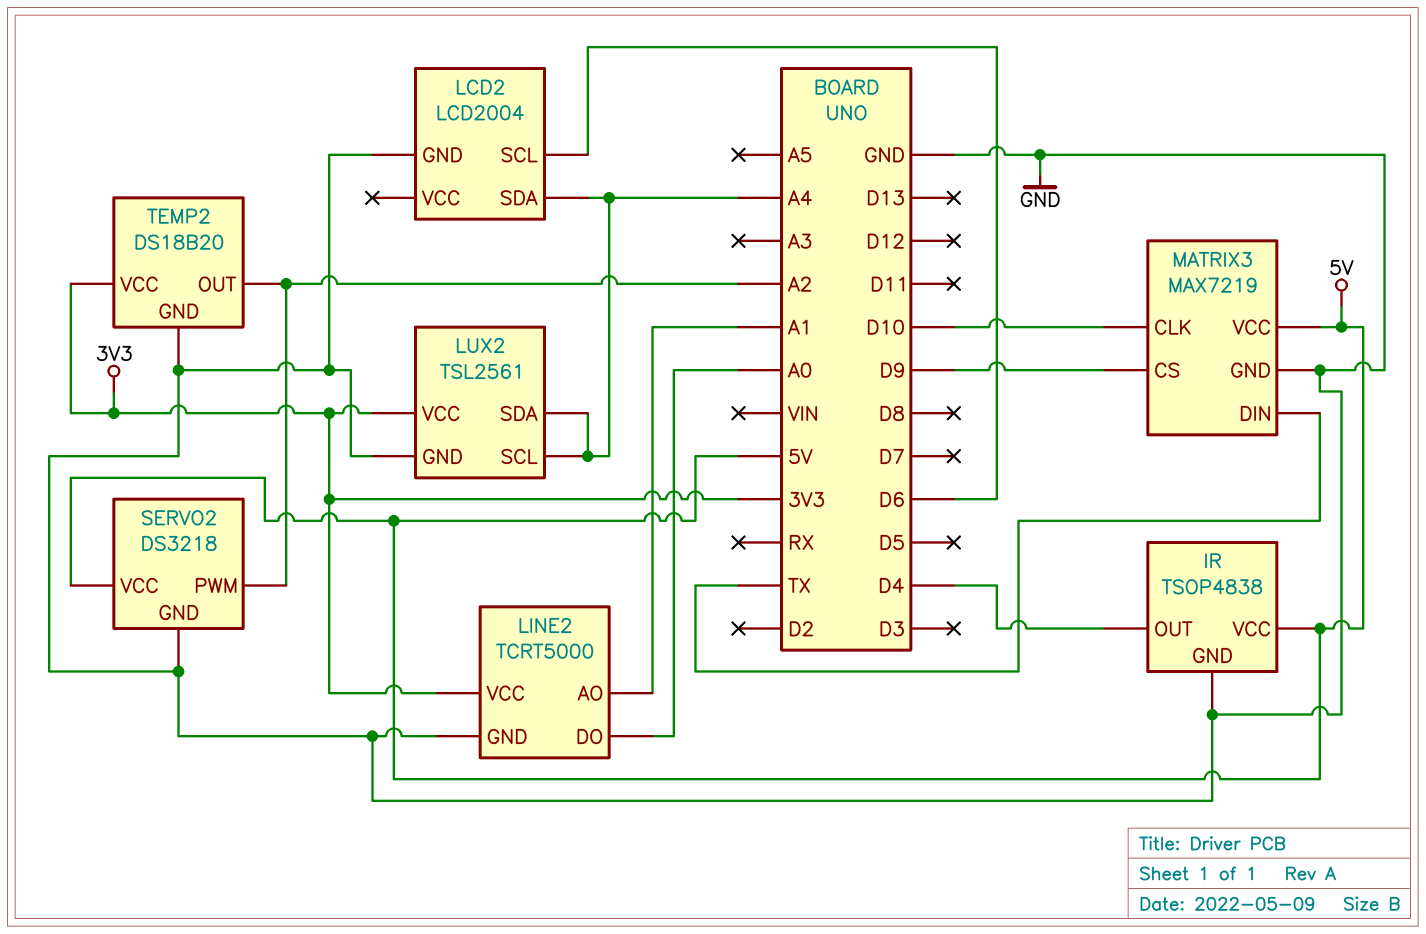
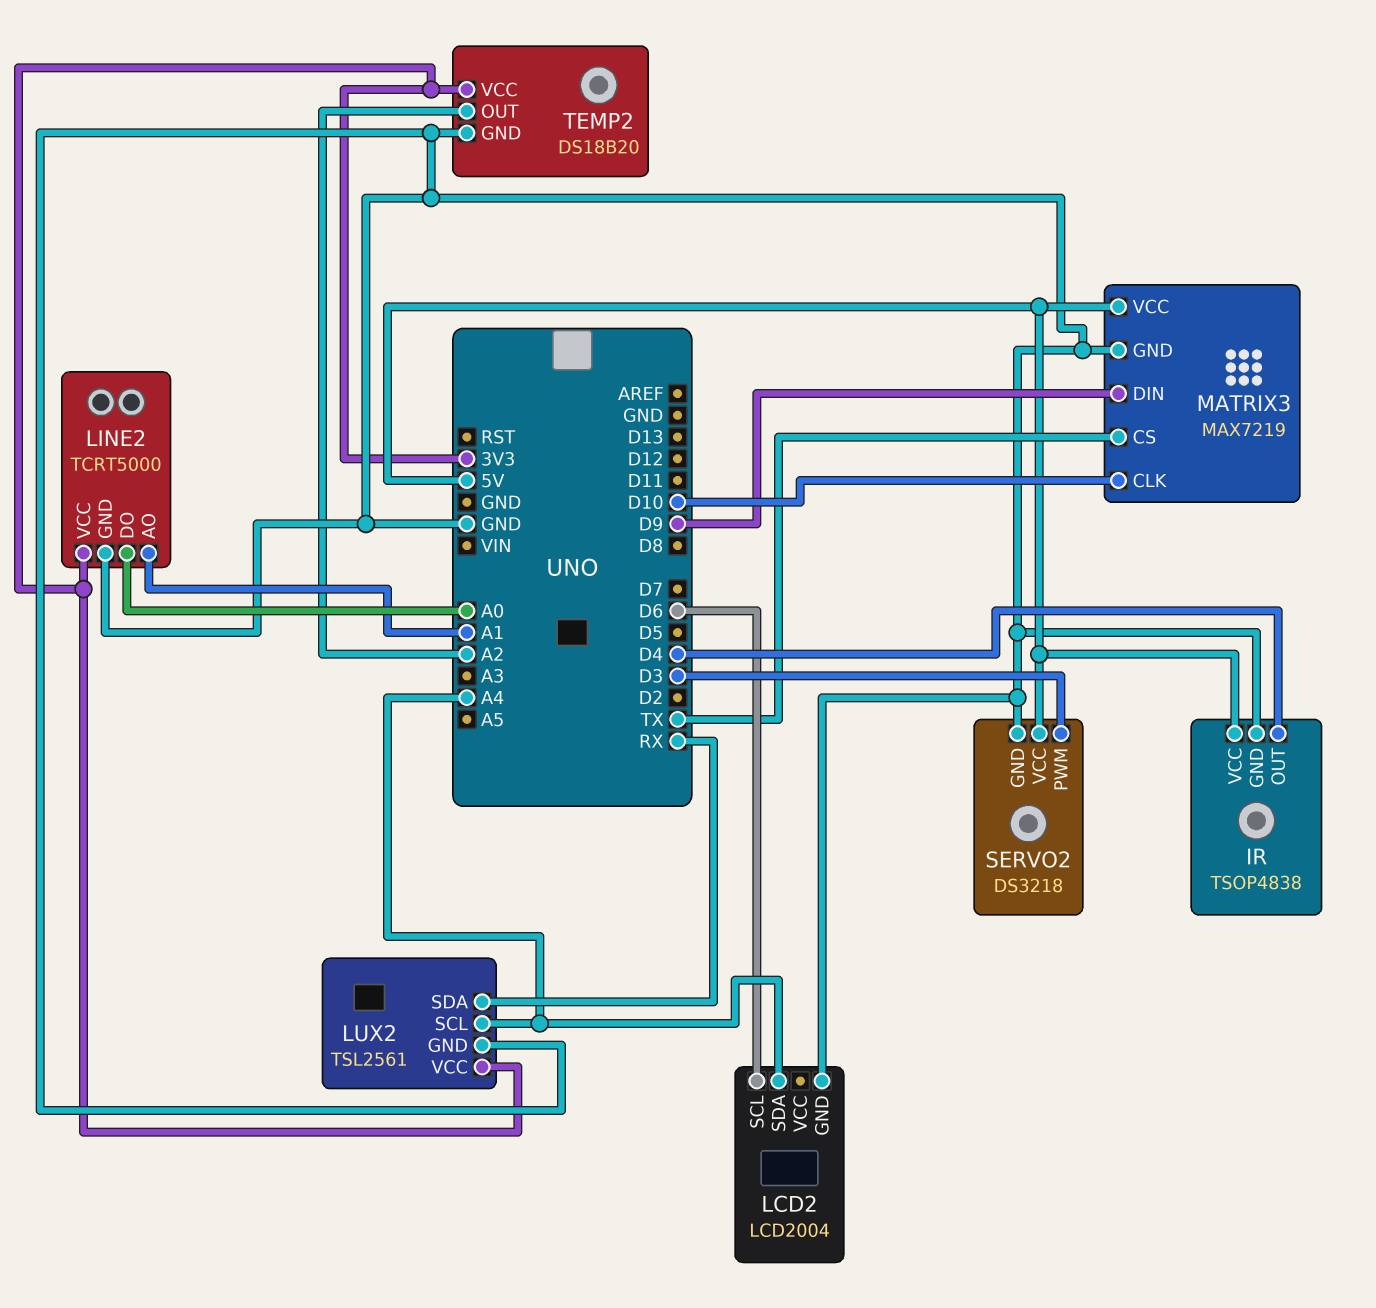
LUX2 pin SDA: A4 -> RX
MATRIX3 pin CS: D9 -> TX
MATRIX3 pin DIN: TX -> D9
SERVO2 pin PWM: A2 -> D3

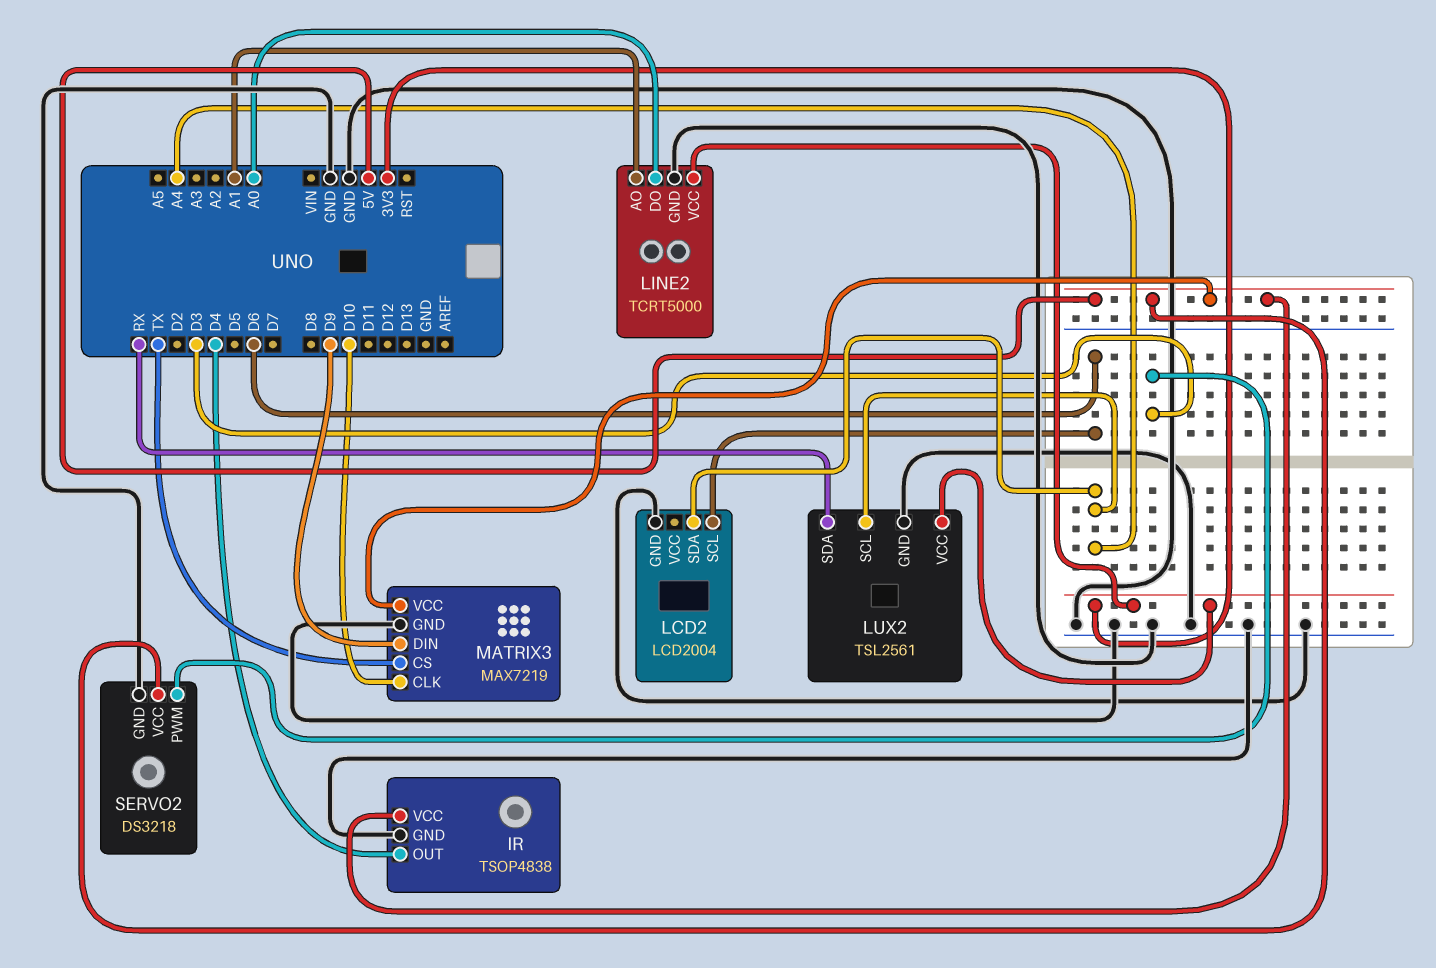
TEMP2: DS18B20 -> none
TEMP2 pin GND: GND -> none
TEMP2 pin OUT: A2 -> none
TEMP2 pin VCC: 3V3 -> none

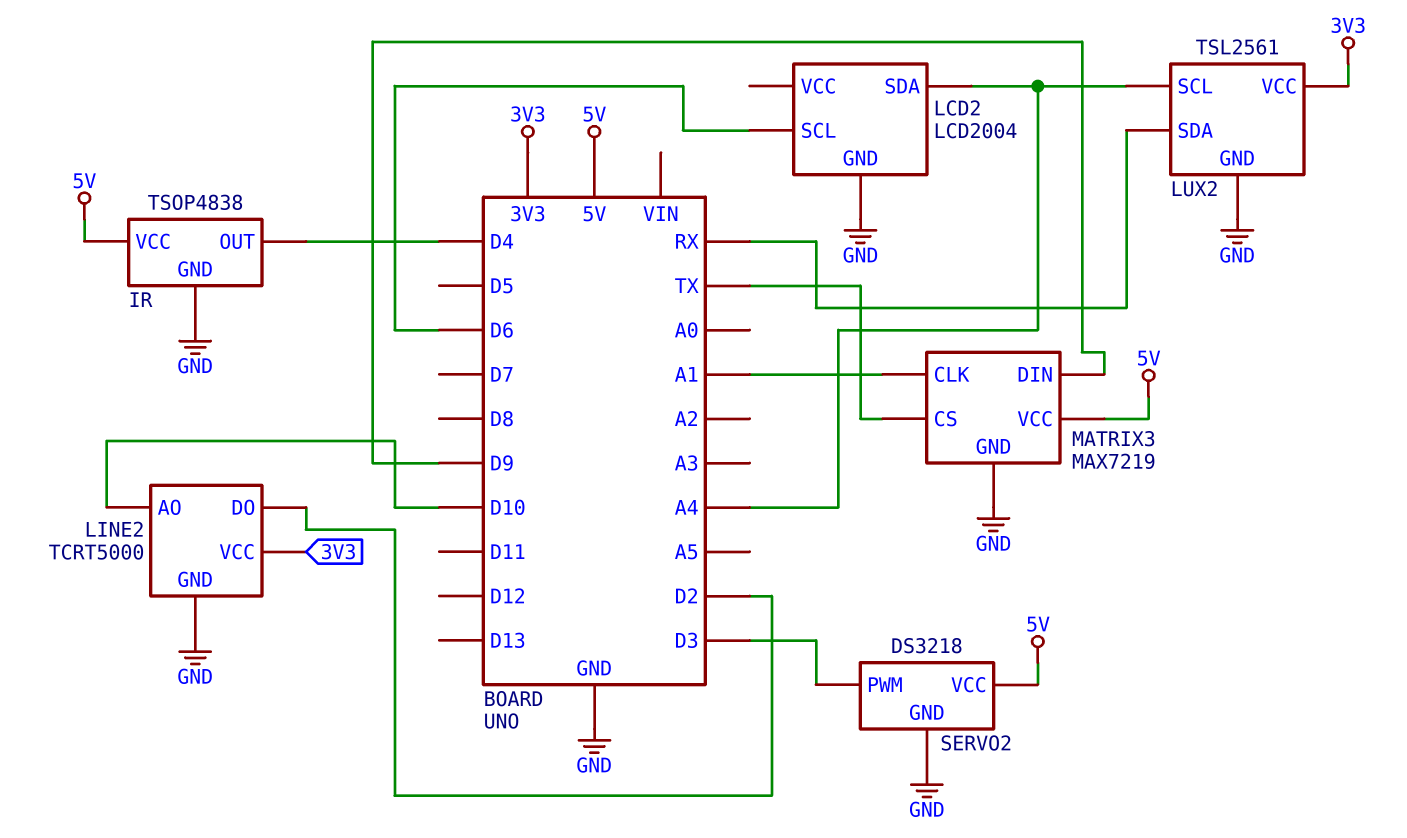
LINE2 pin AO: A1 -> D10
LINE2 pin DO: A0 -> D2
MATRIX3 pin CLK: D10 -> A1

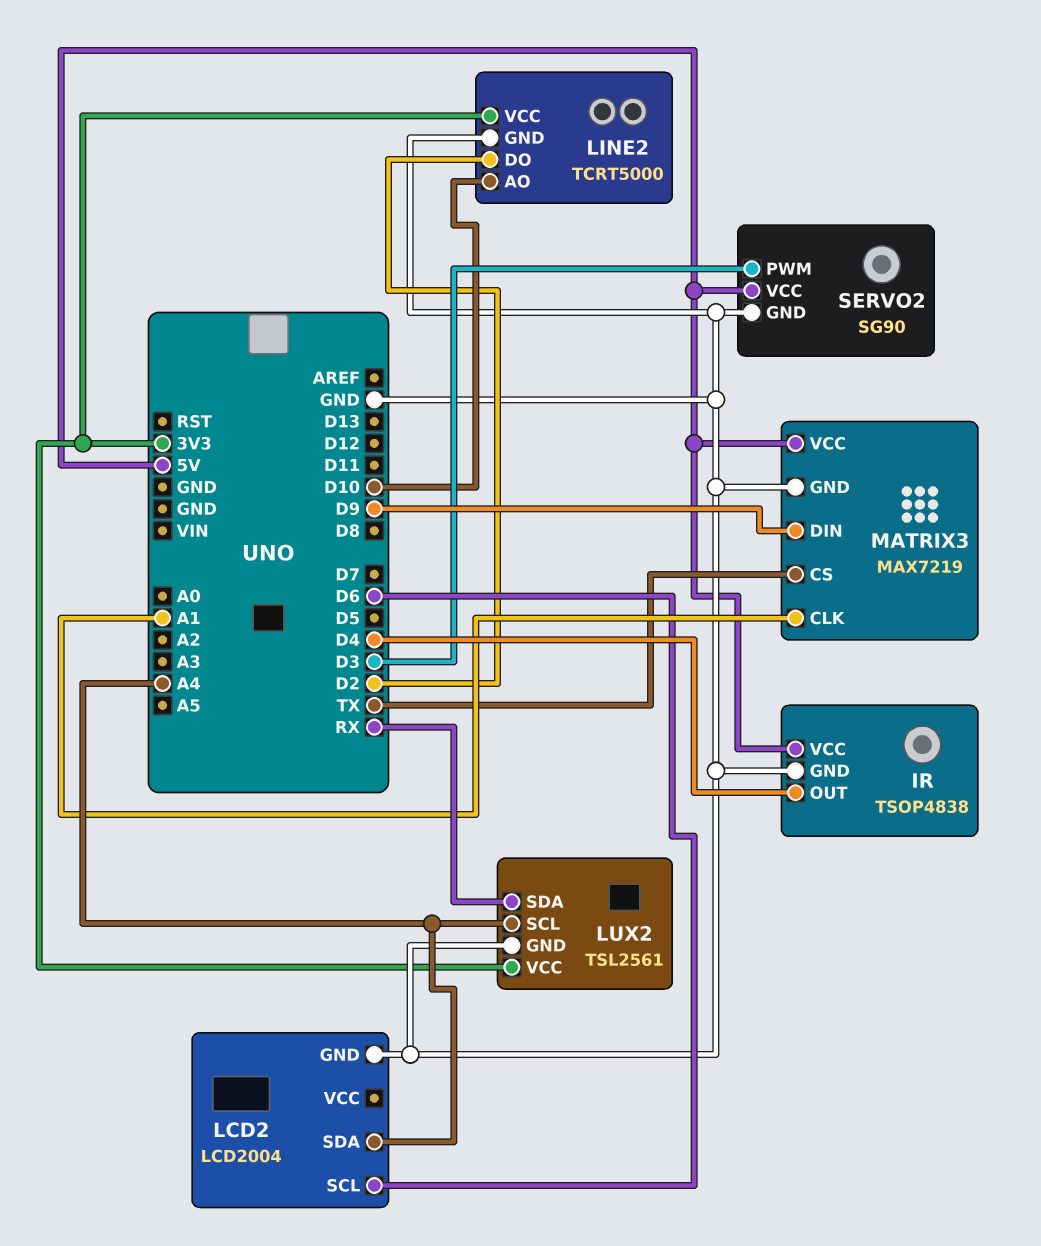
SERVO2: DS3218 -> SG90

